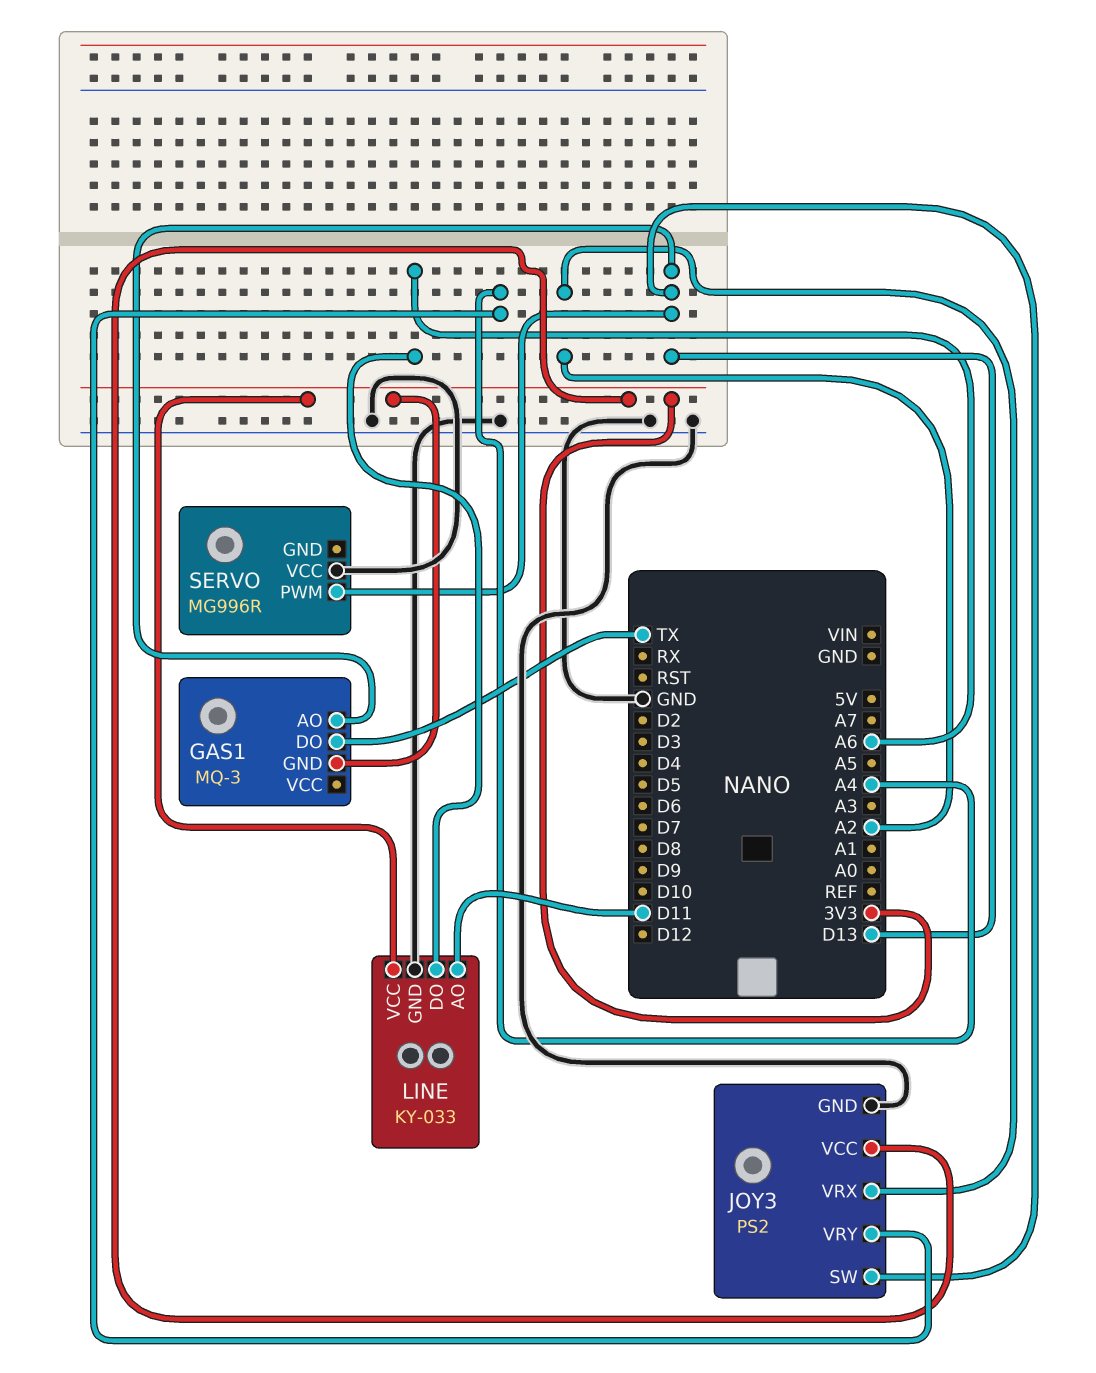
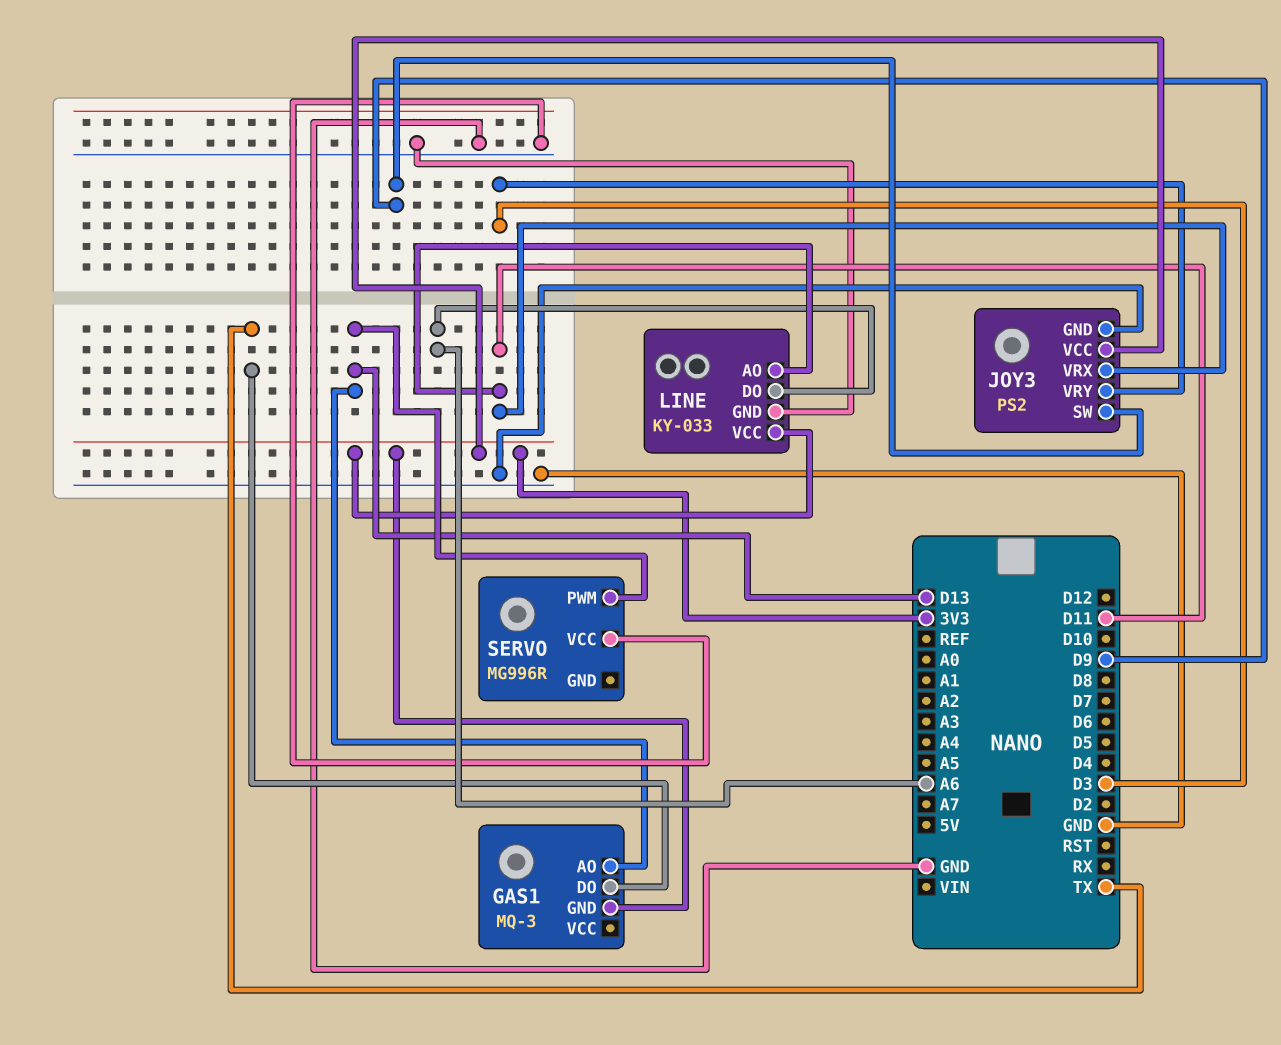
JOY3 pin SW: D13 -> D9
JOY3 pin VRX: A2 -> D11
JOY3 pin VRY: A4 -> D3

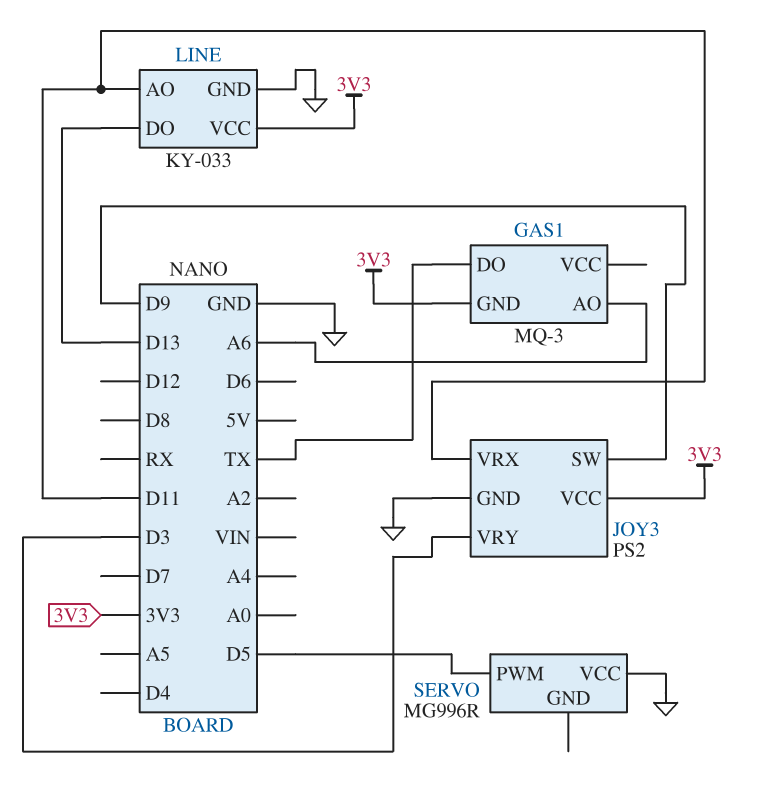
GAS1 pin AO: D13 -> A6
LINE pin DO: A6 -> D13
SERVO pin PWM: D13 -> D5

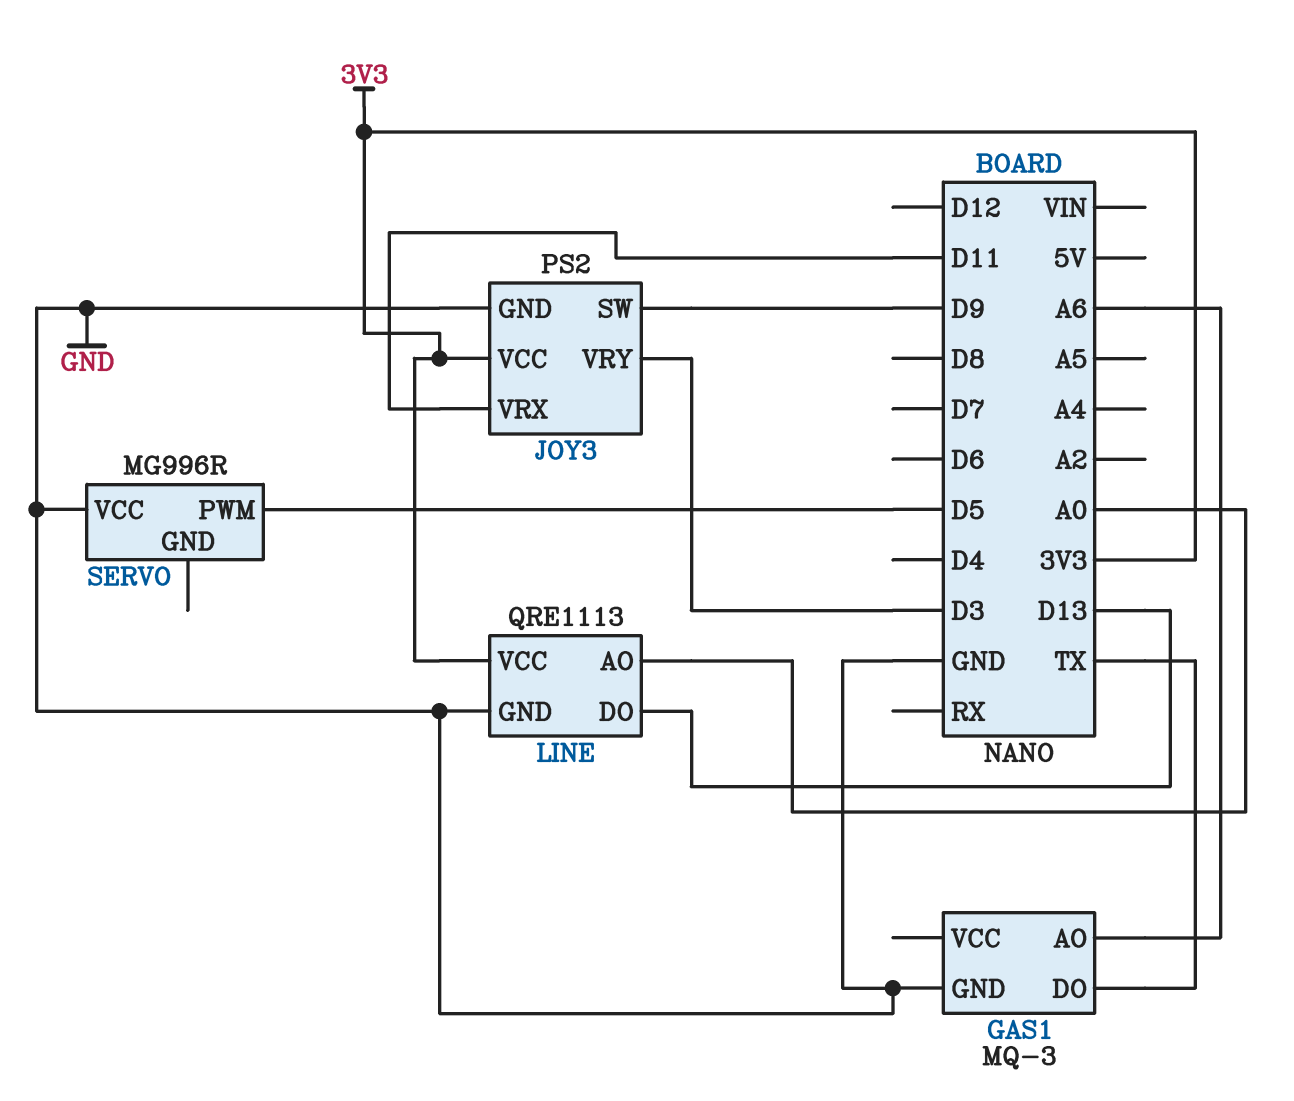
GAS1 pin GND: 3V3 -> GND
LINE: KY-033 -> QRE1113
LINE pin AO: D11 -> A0

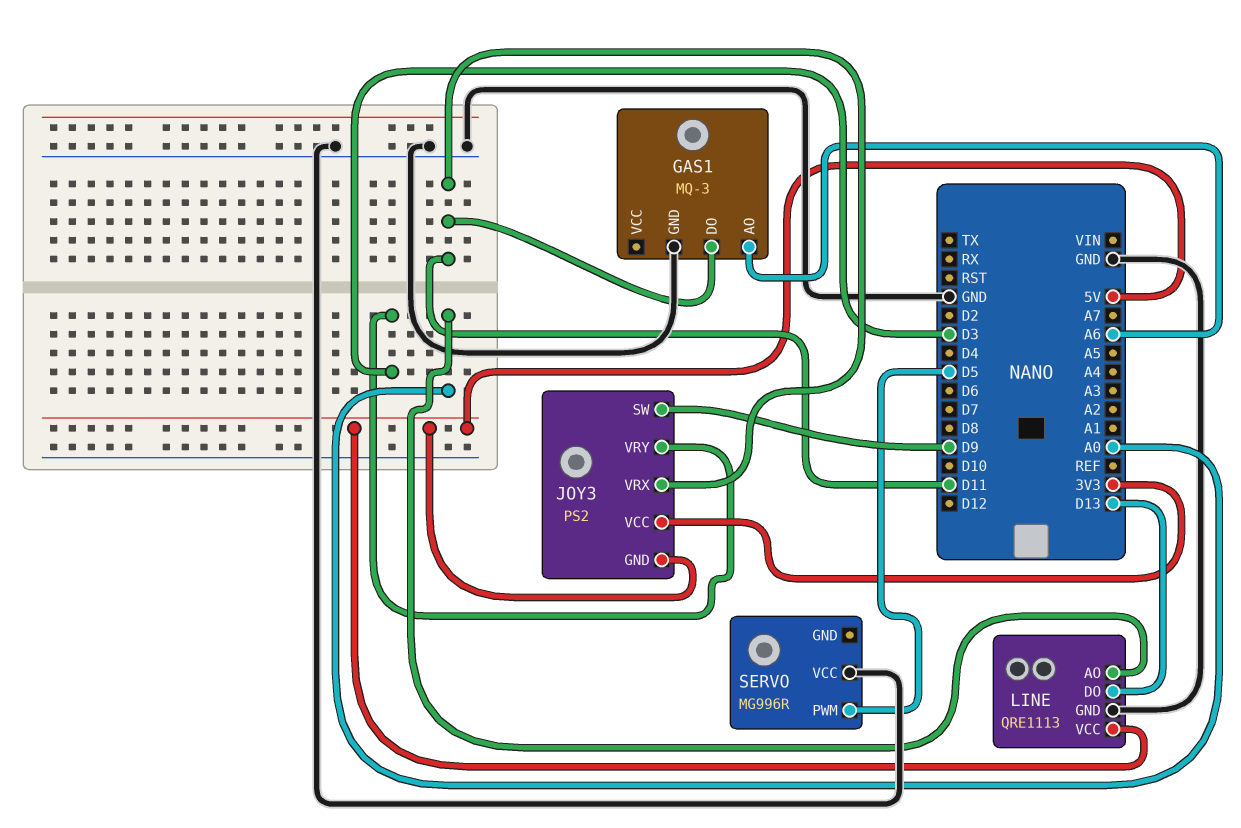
GAS1 pin DO: TX -> D11
JOY3 pin GND: GND -> 5V
LINE pin VCC: 3V3 -> 5V

